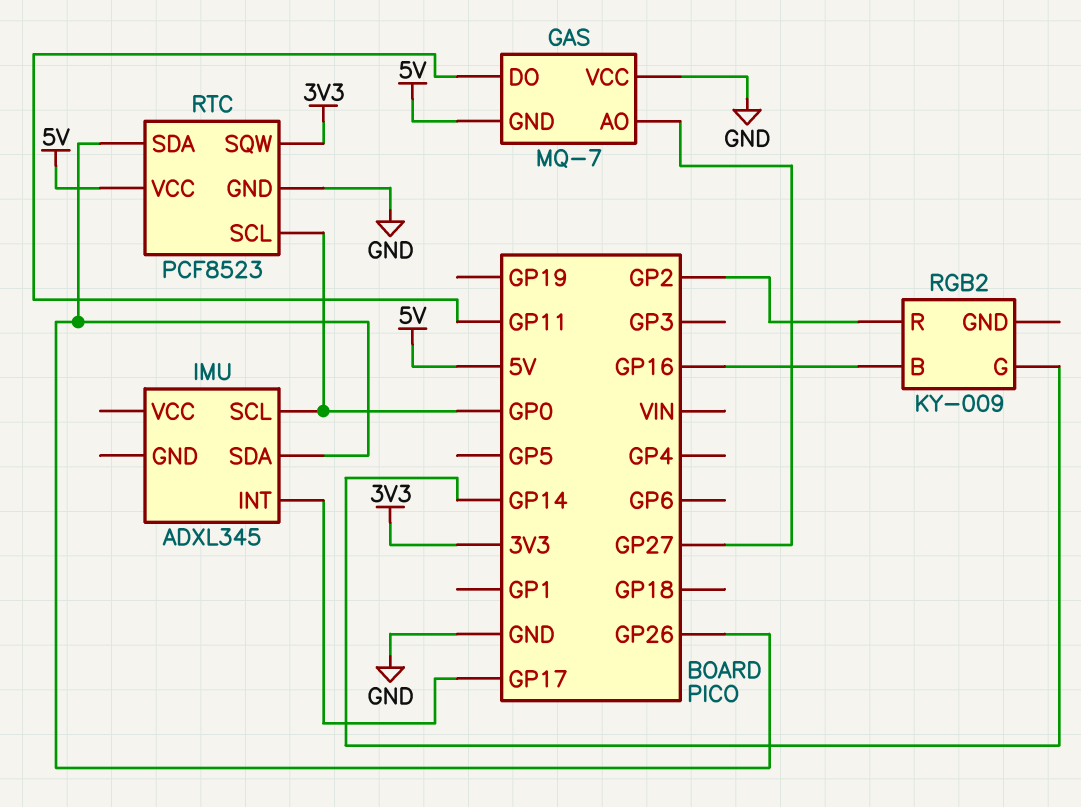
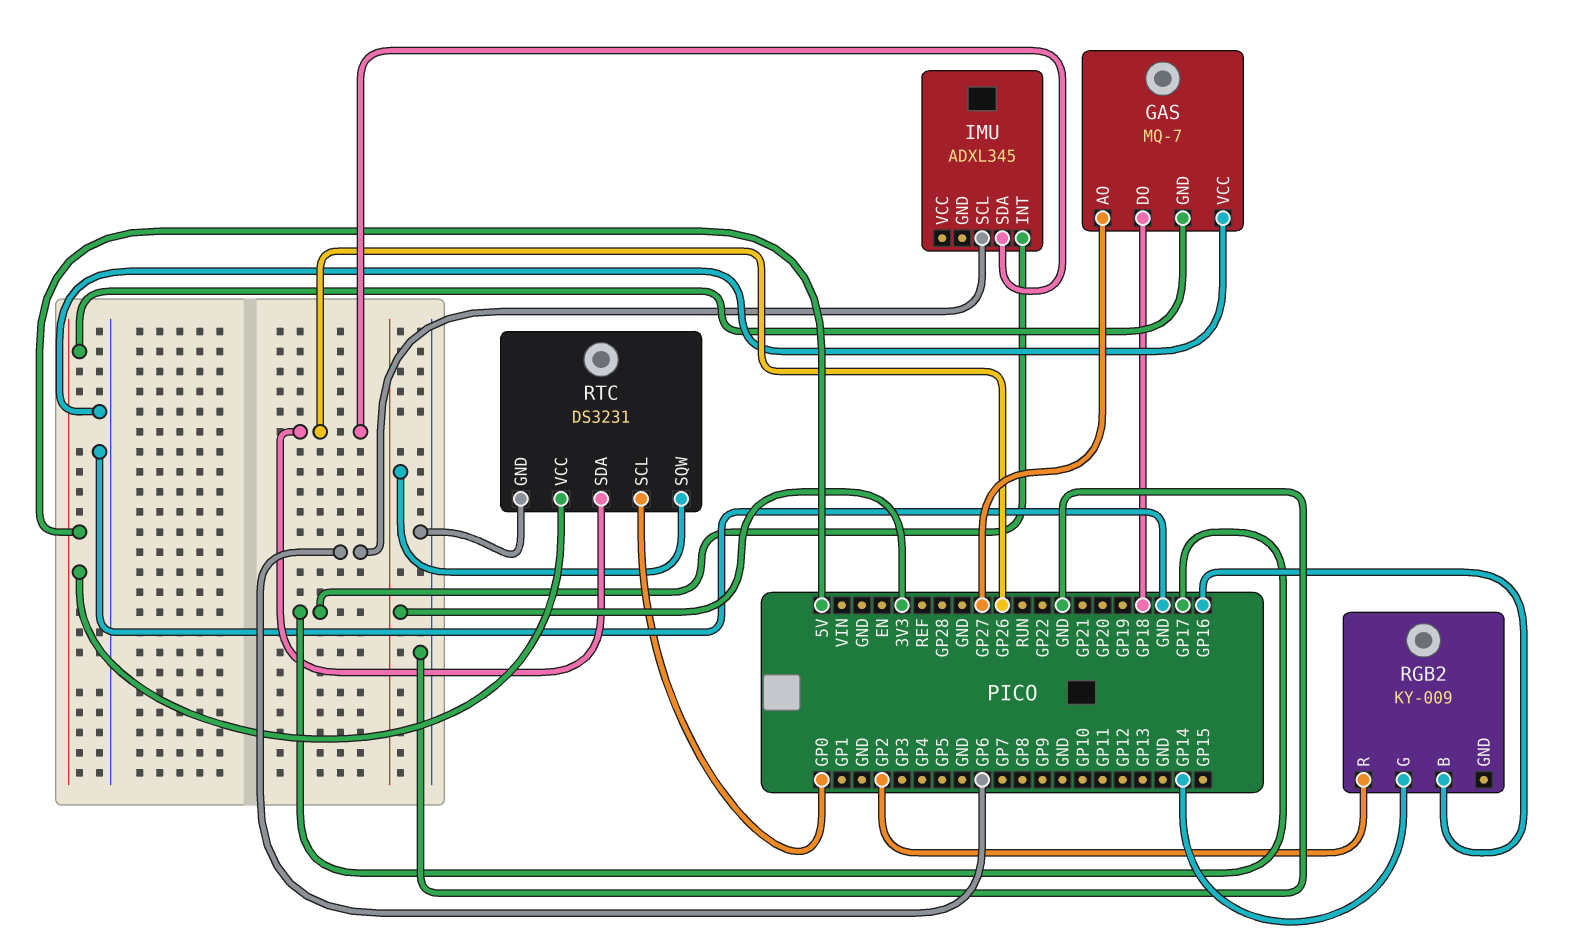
GAS pin DO: GP11 -> GP18
IMU pin SCL: GP0 -> GP6
RTC: PCF8523 -> DS3231

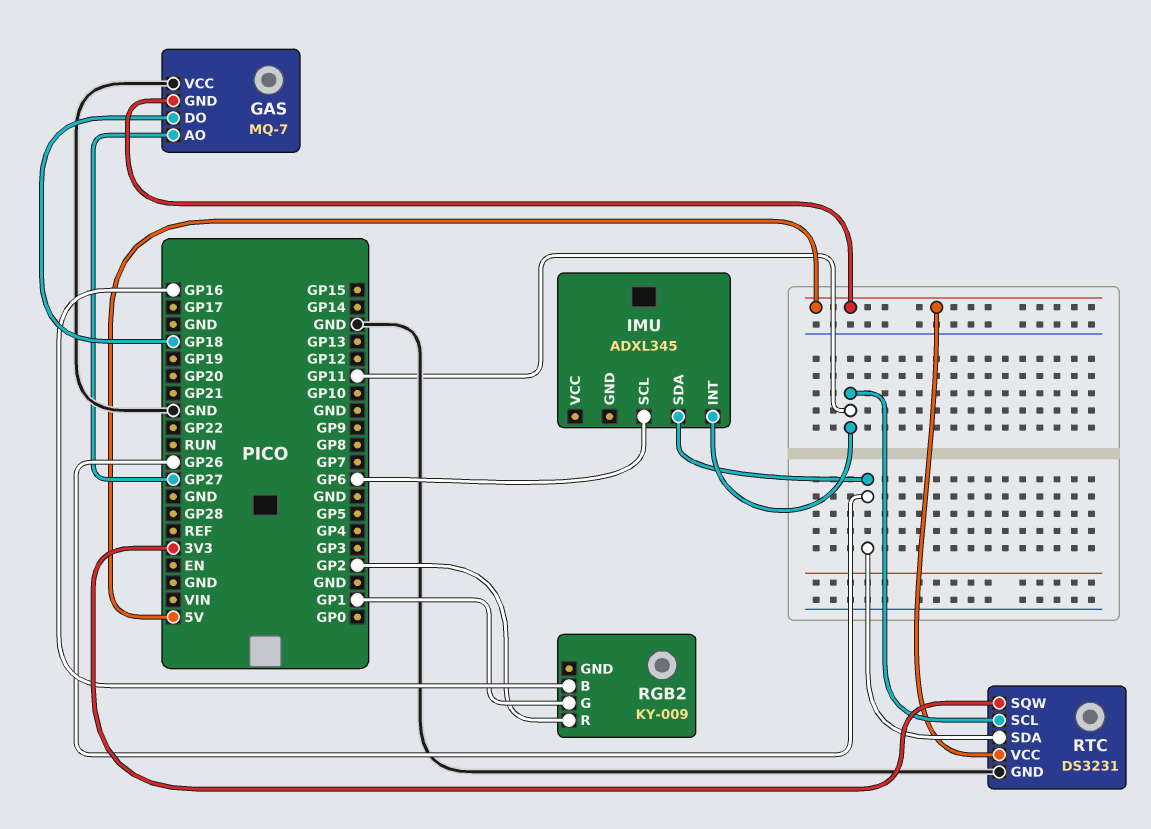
IMU pin INT: GP17 -> GP11
RGB2 pin G: GP14 -> GP1
RTC pin SCL: GP0 -> GP11

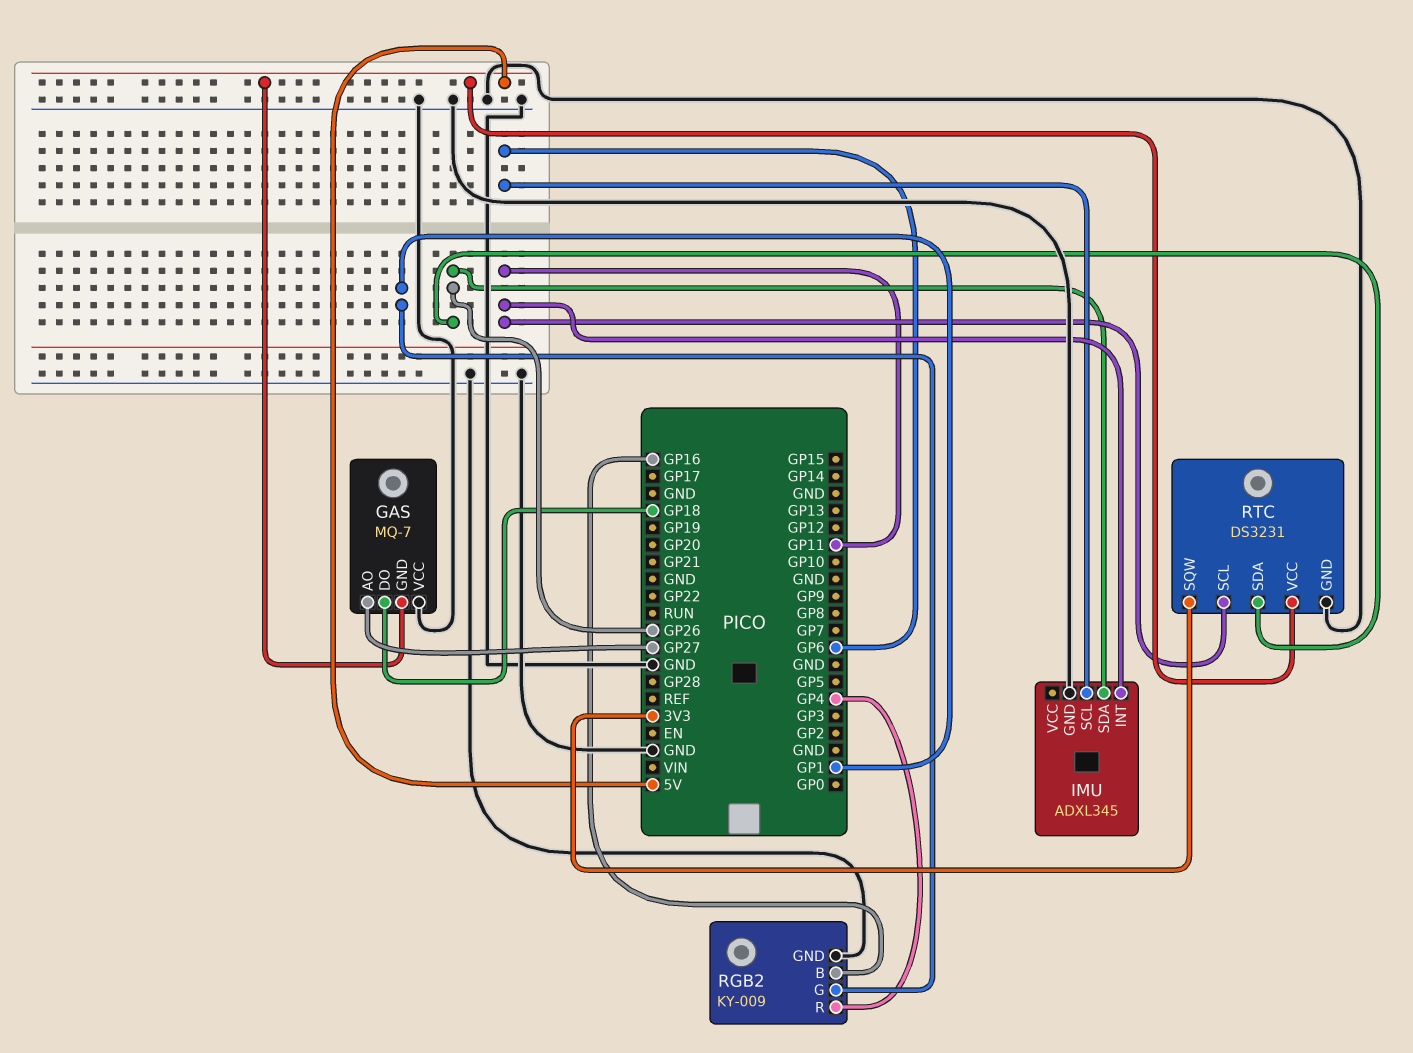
IMU pin GND: none -> GND
RGB2 pin GND: none -> GND
RGB2 pin R: GP2 -> GP4

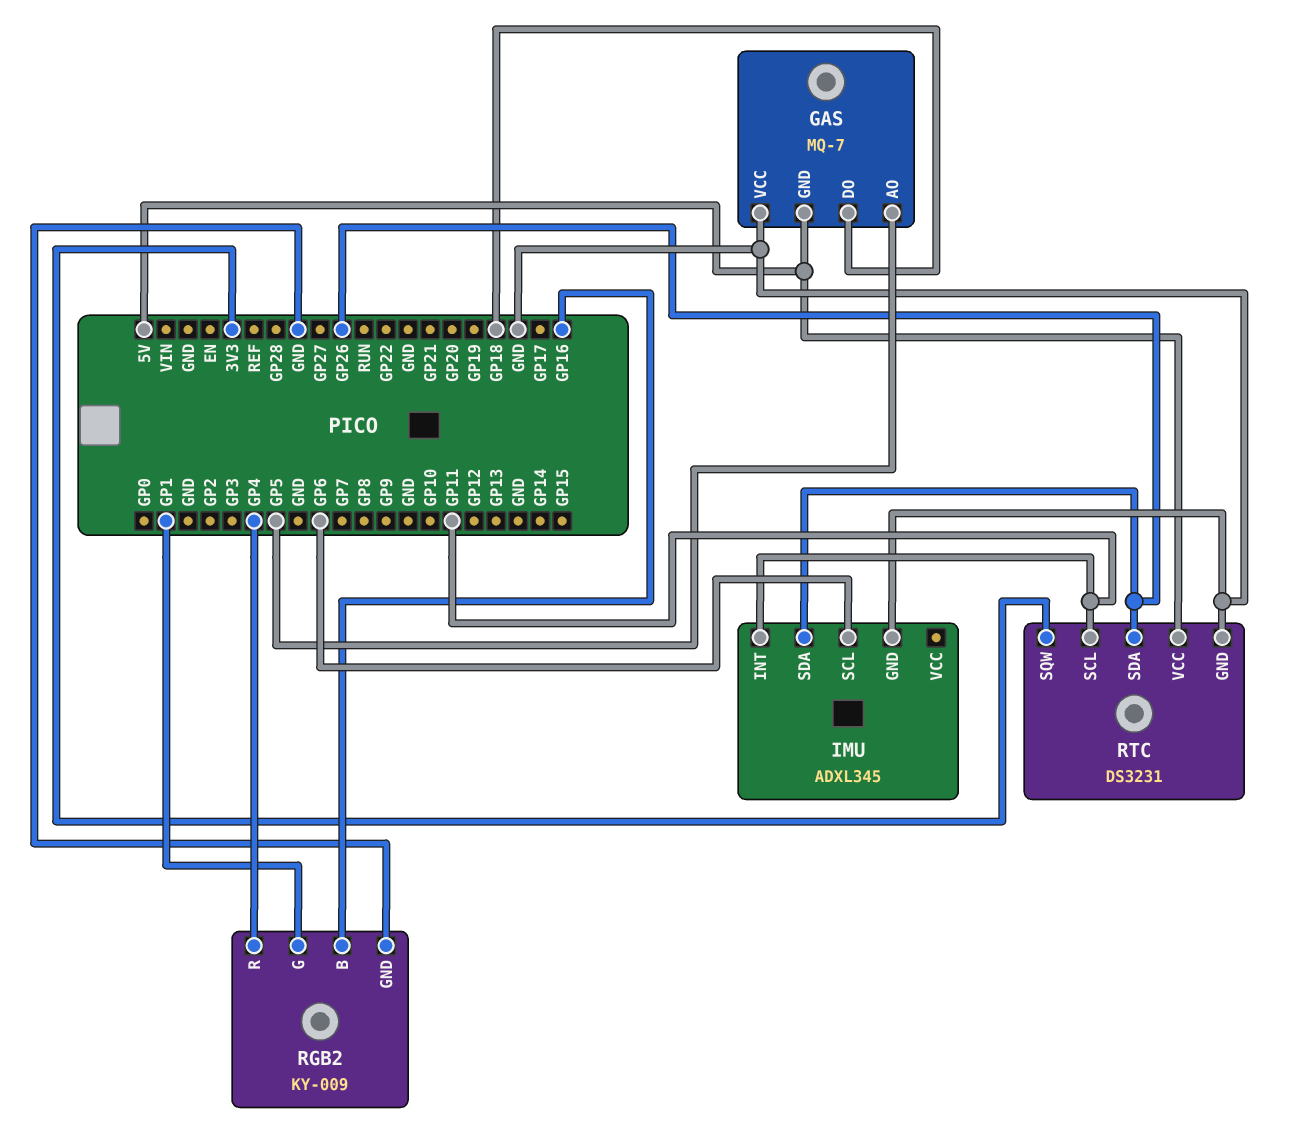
GAS pin AO: GP27 -> GP5

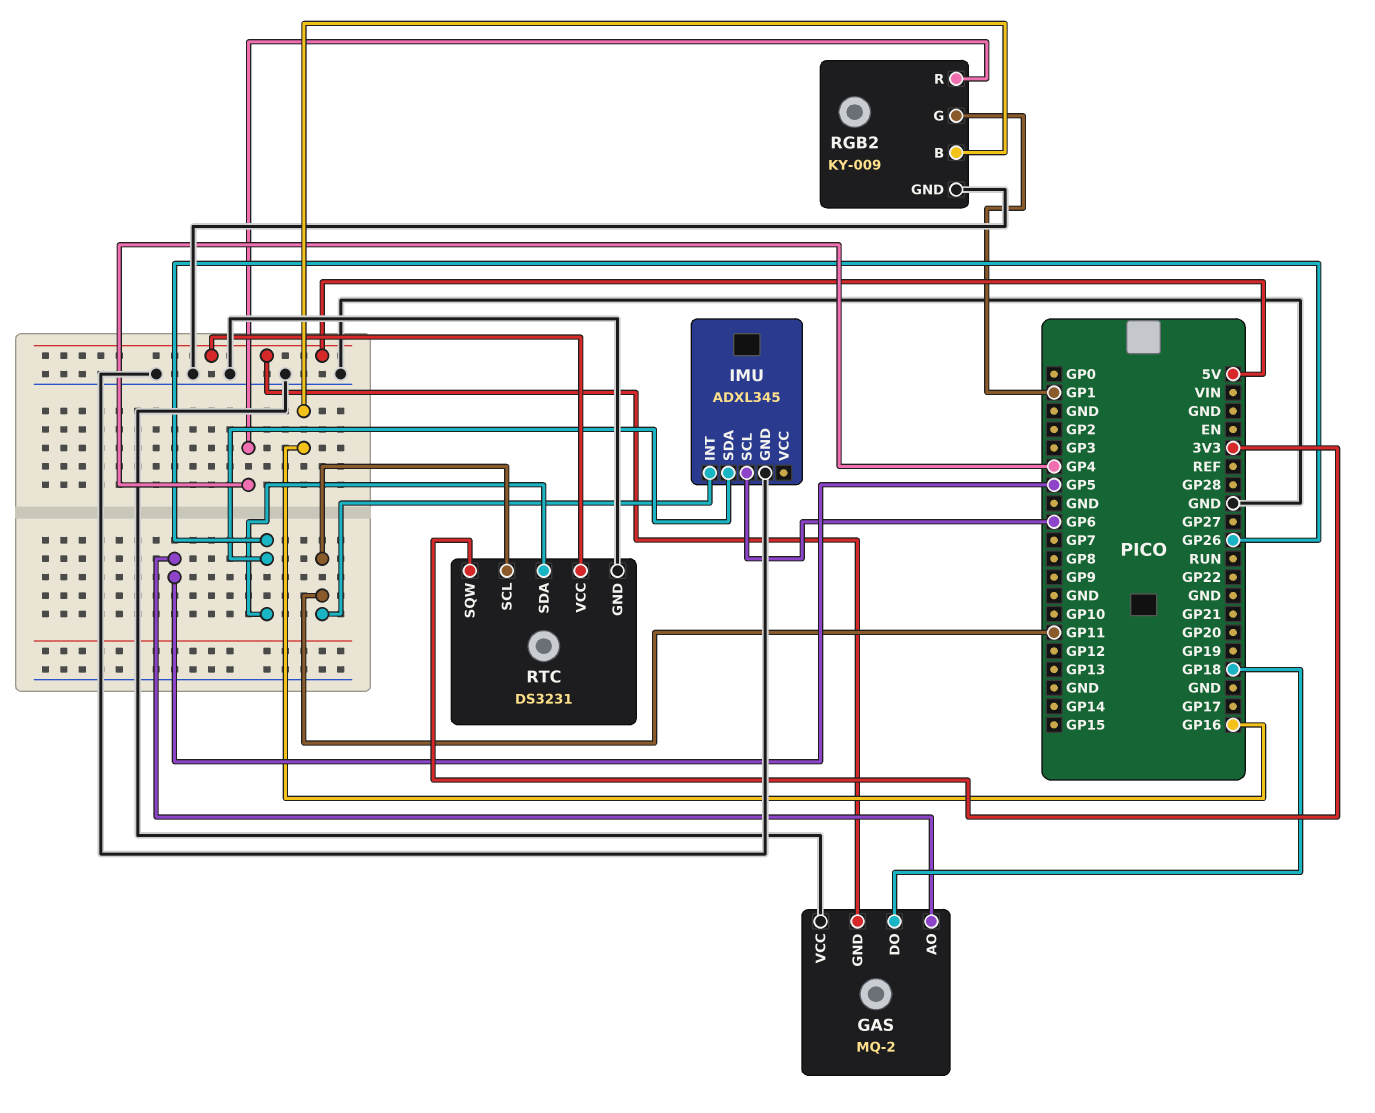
GAS: MQ-7 -> MQ-2

